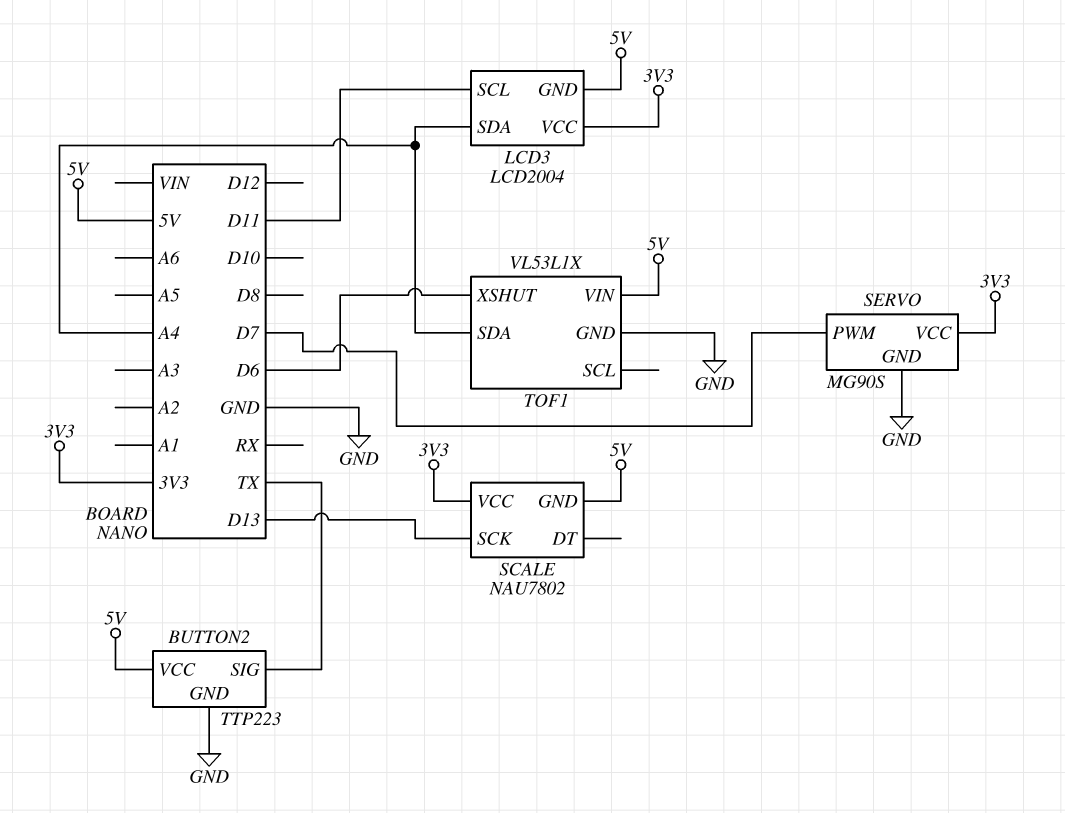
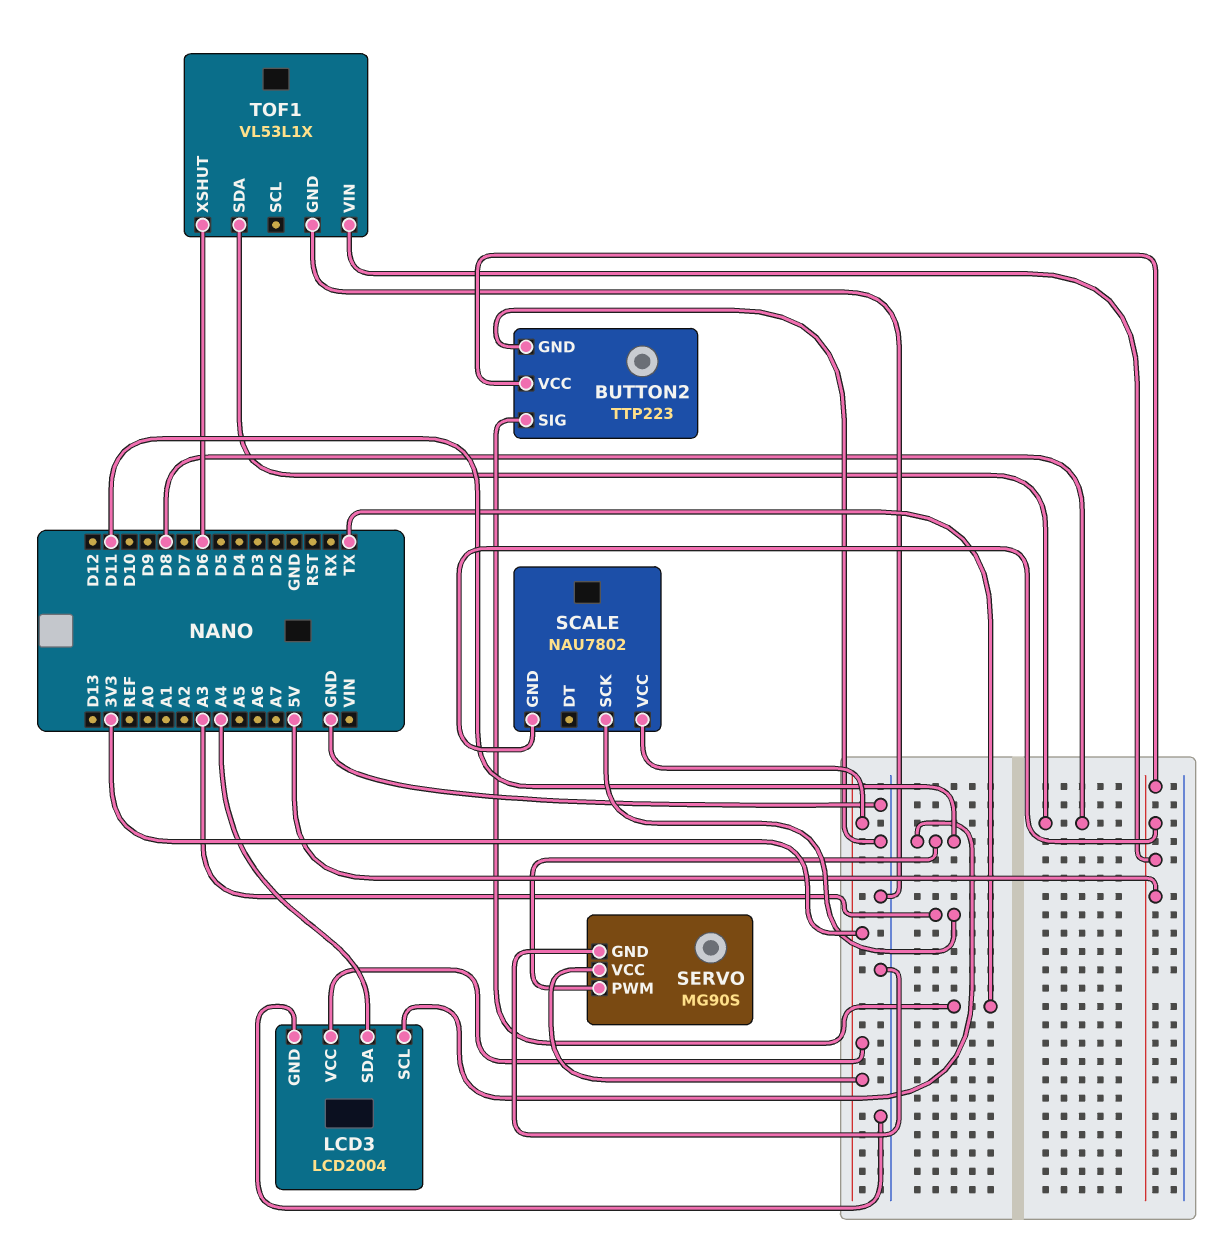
LCD3 pin GND: 5V -> GND
SCALE pin SCK: D13 -> A3
SERVO pin PWM: D7 -> D11
TOF1 pin SDA: A4 -> D8

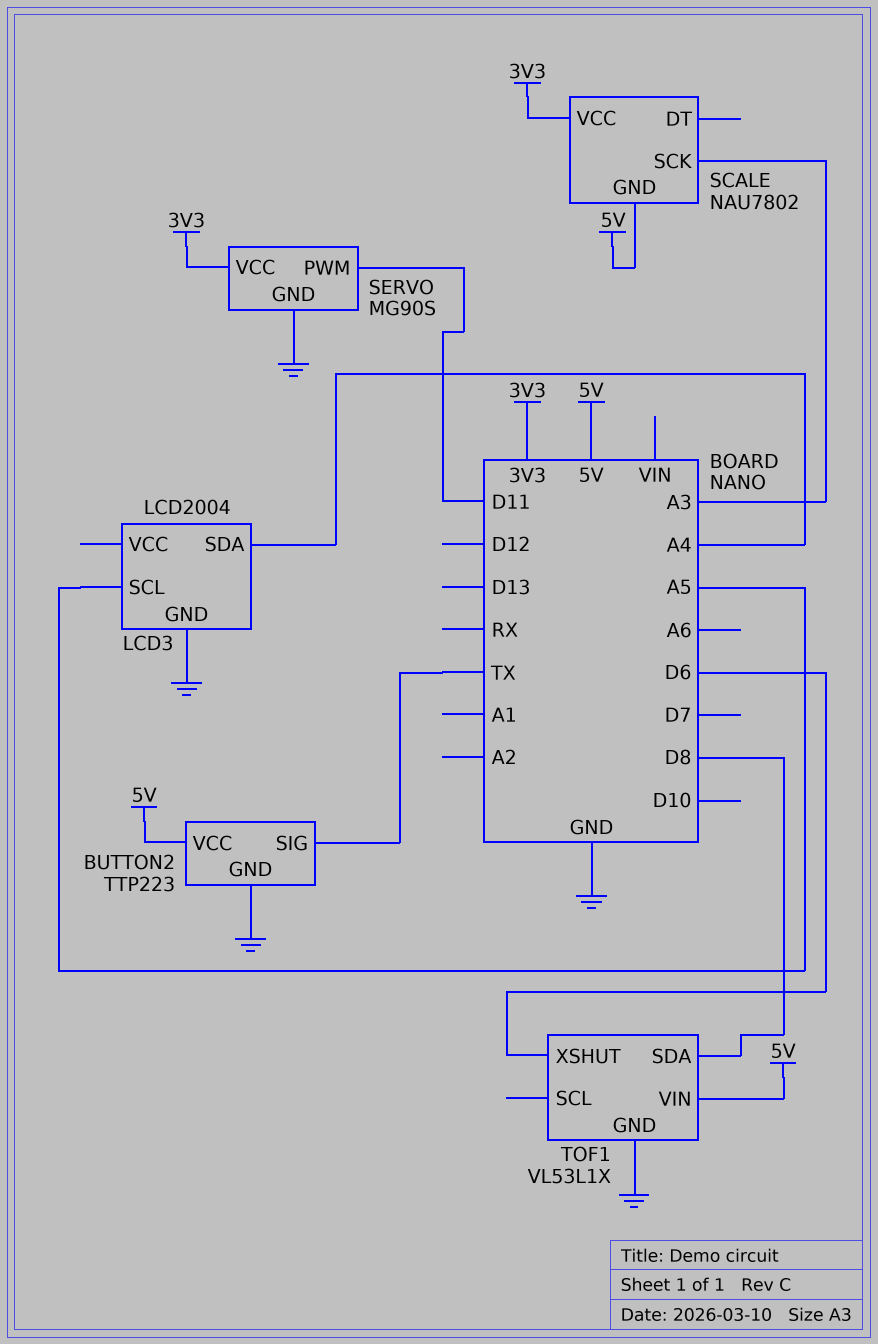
LCD3 pin SCL: D11 -> A5
LCD3 pin VCC: 3V3 -> none

